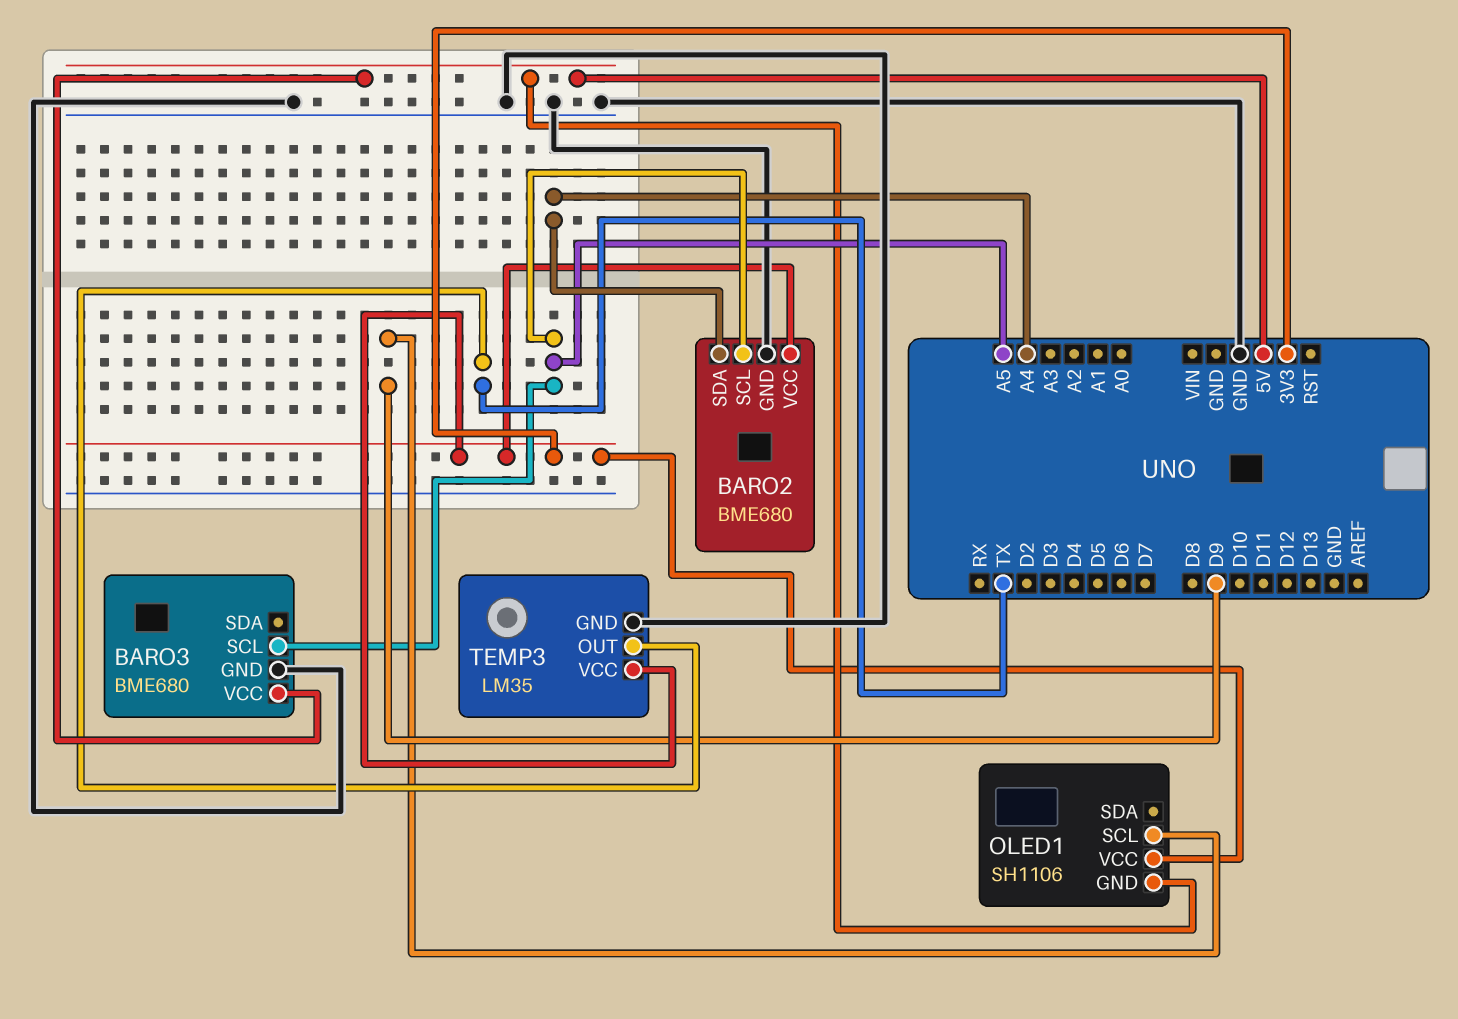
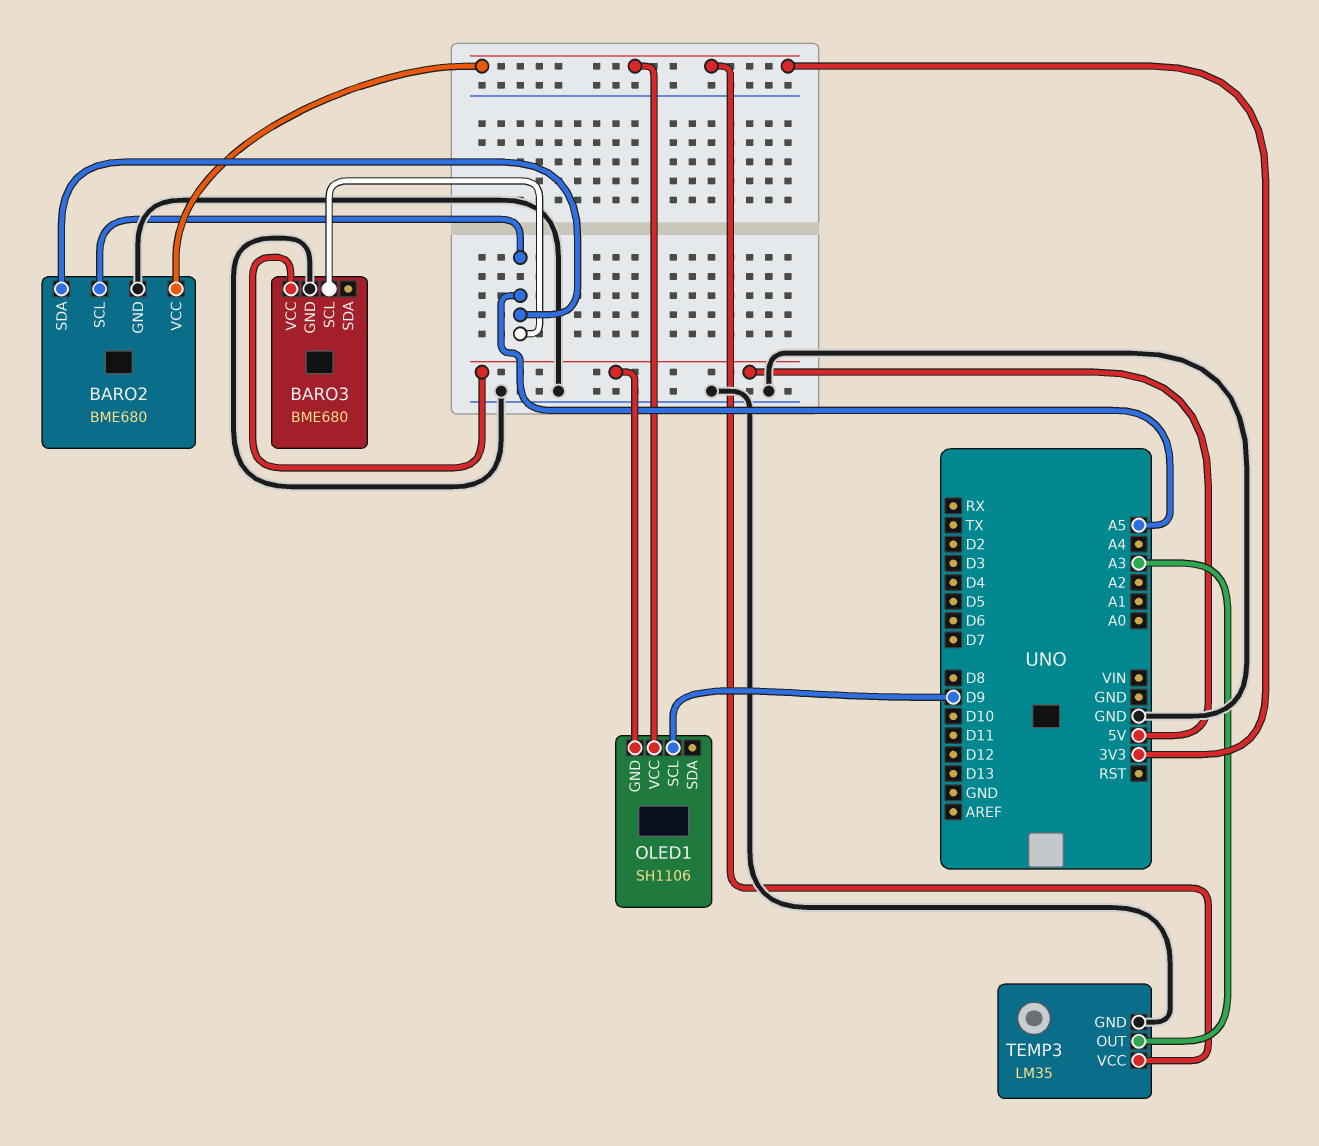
BARO2 pin SDA: A4 -> A5
TEMP3 pin OUT: TX -> A3

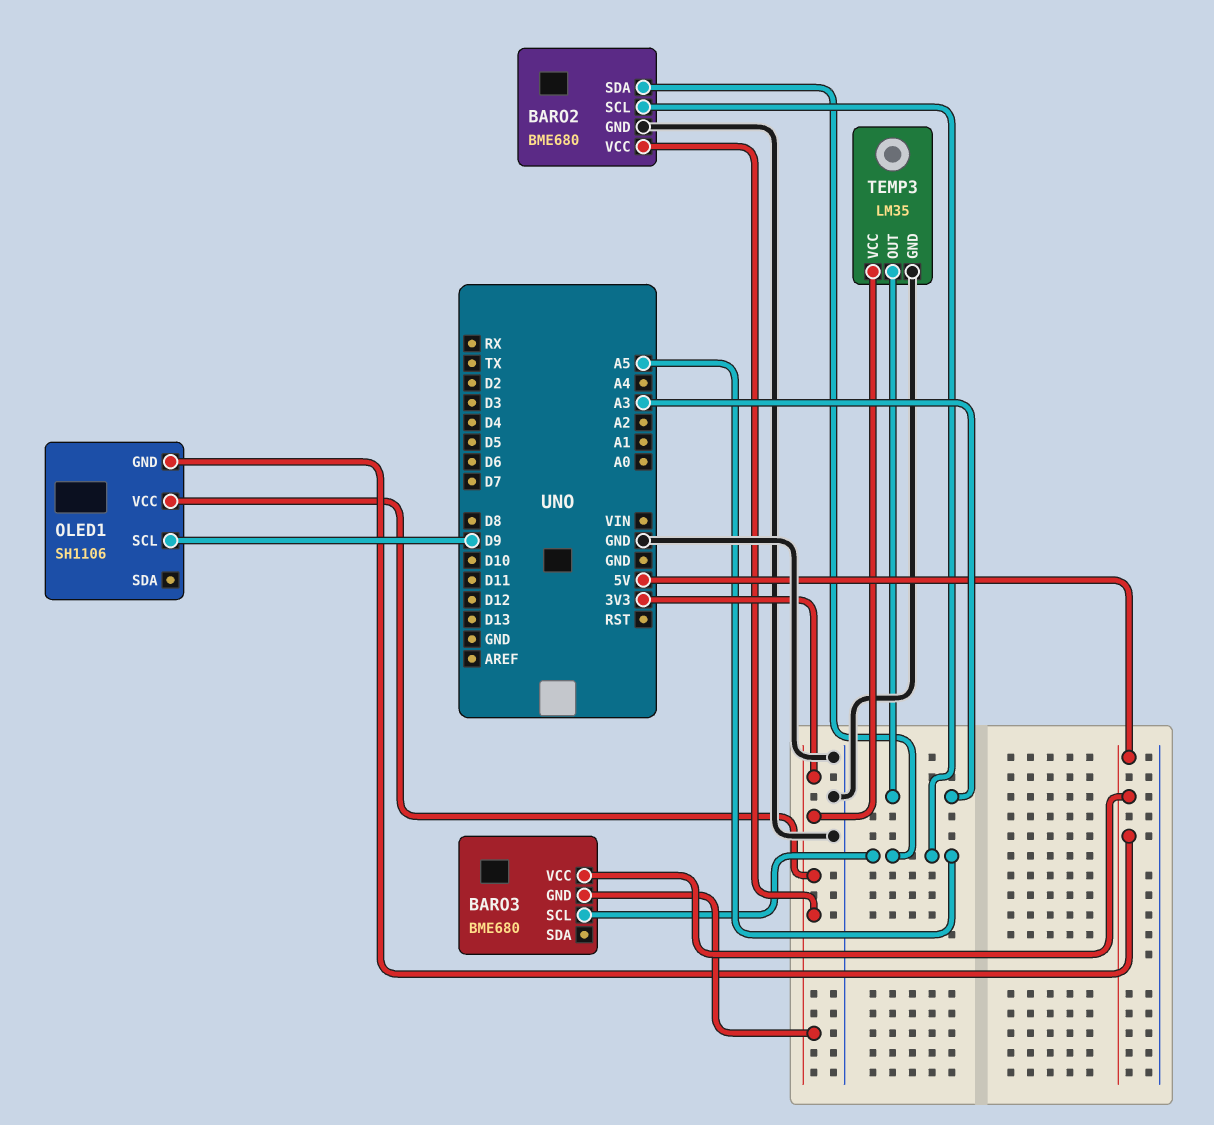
BARO3 pin GND: GND -> 3V3

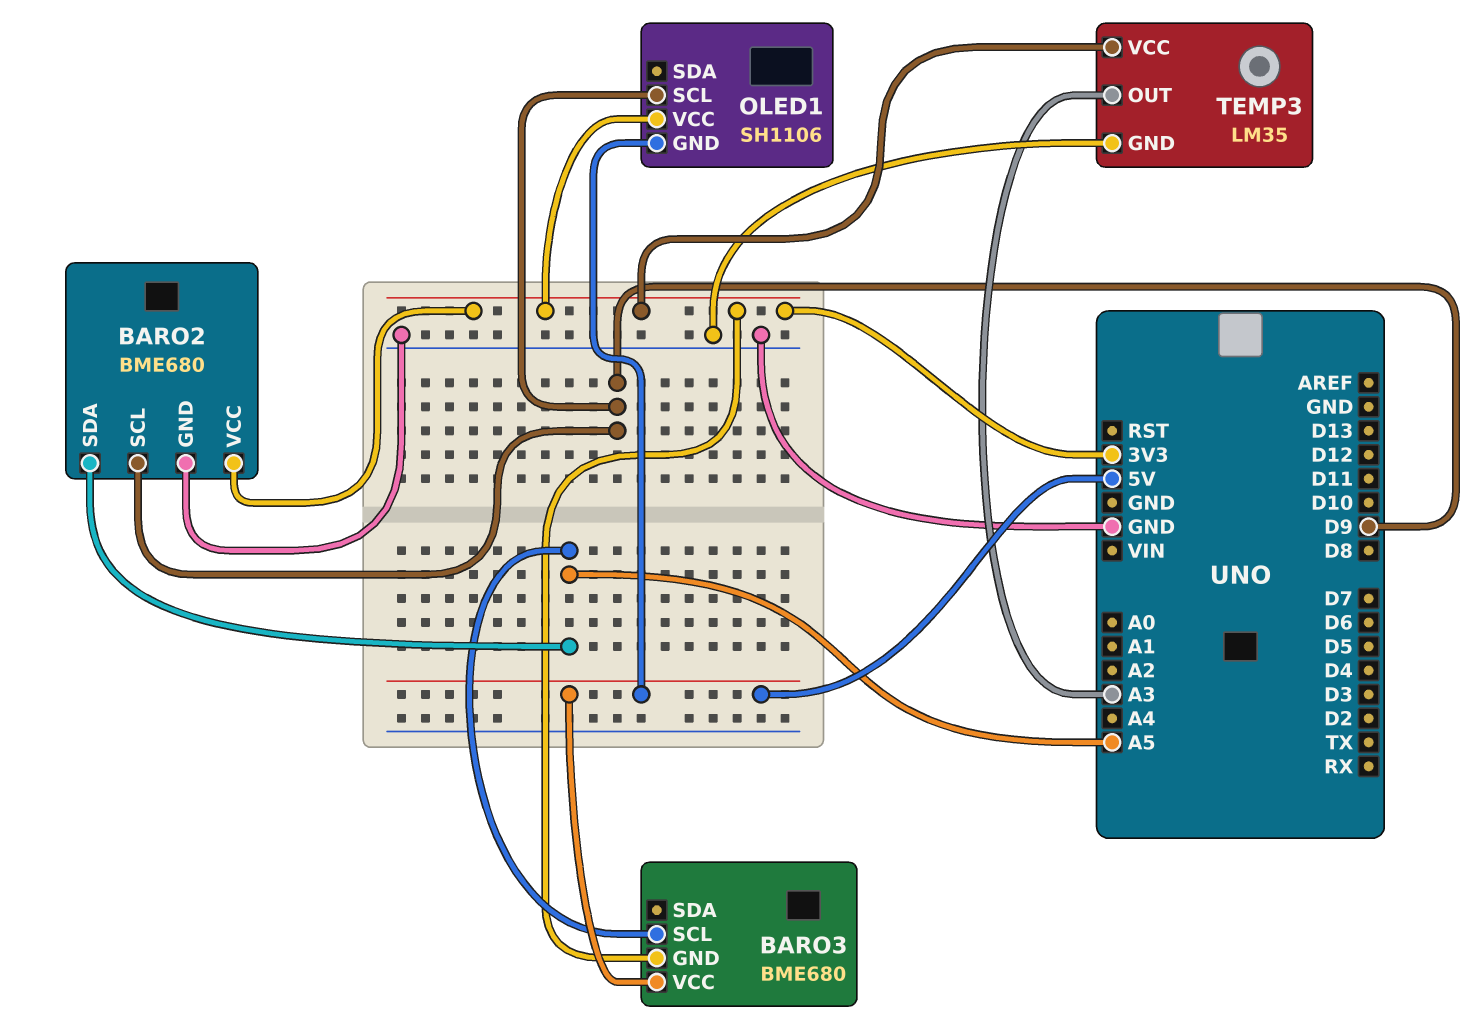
BARO2 pin SCL: A5 -> D9

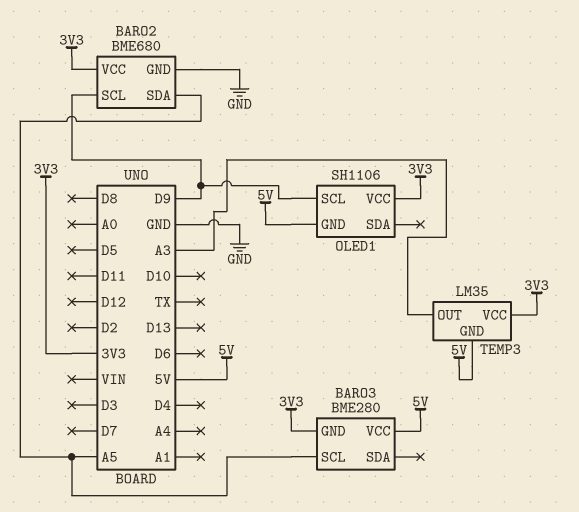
BARO3: BME680 -> BME280
TEMP3 pin GND: GND -> 5V

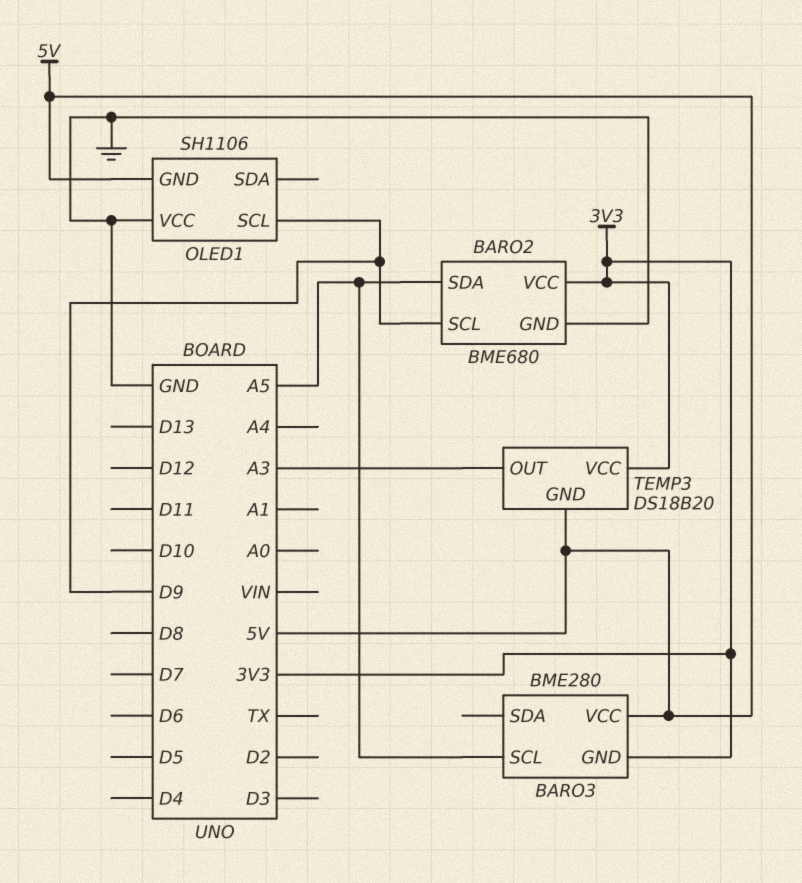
OLED1 pin VCC: 3V3 -> GND
TEMP3: LM35 -> DS18B20

